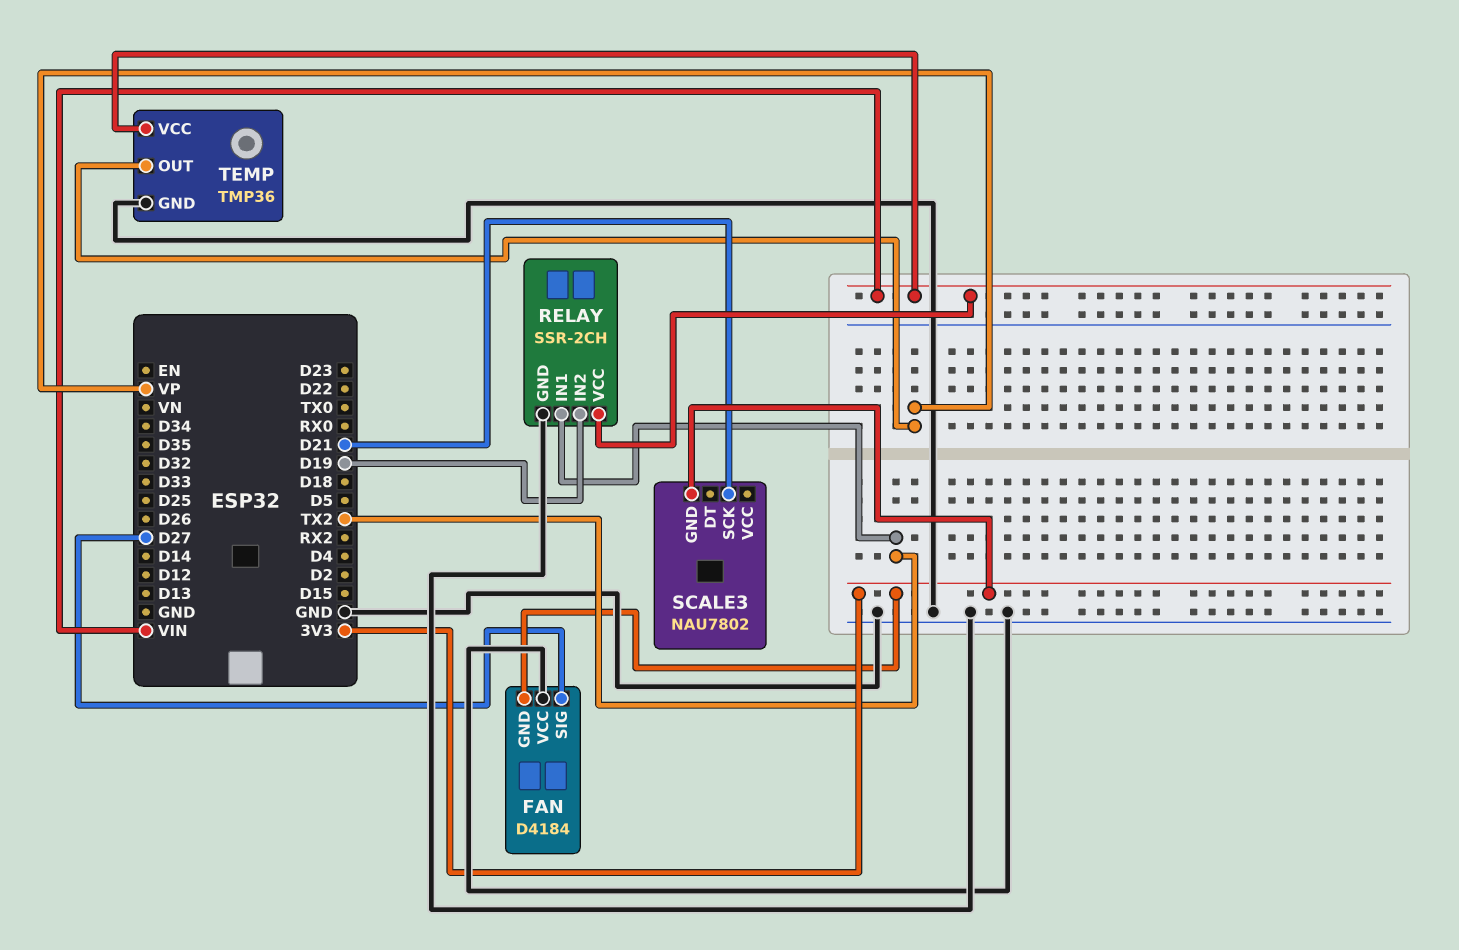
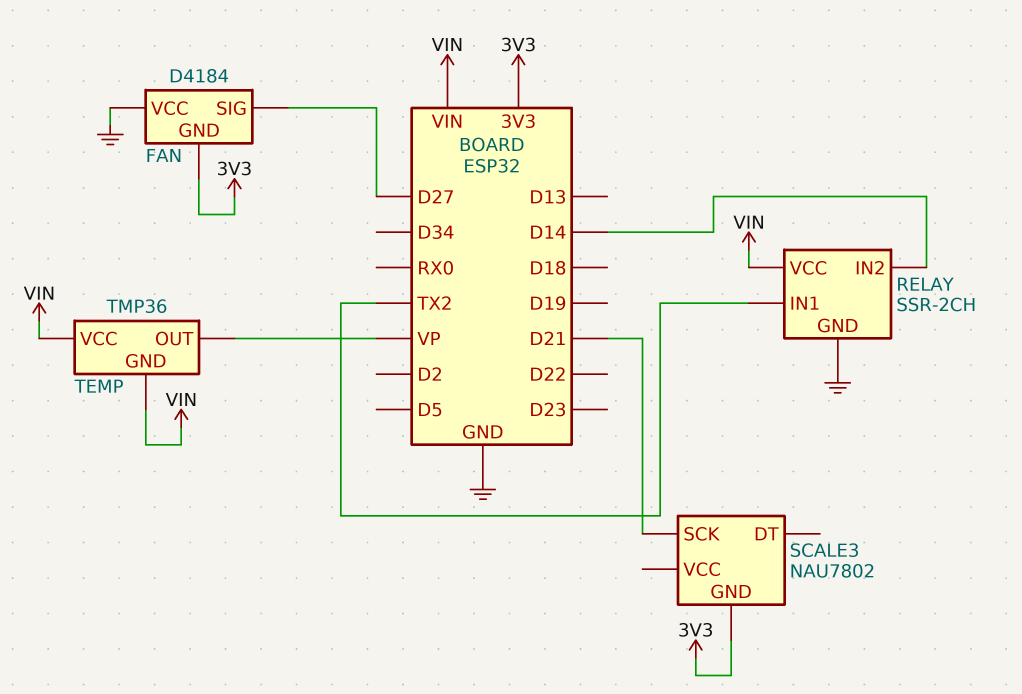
RELAY pin IN2: D19 -> D14
TEMP pin GND: GND -> VIN

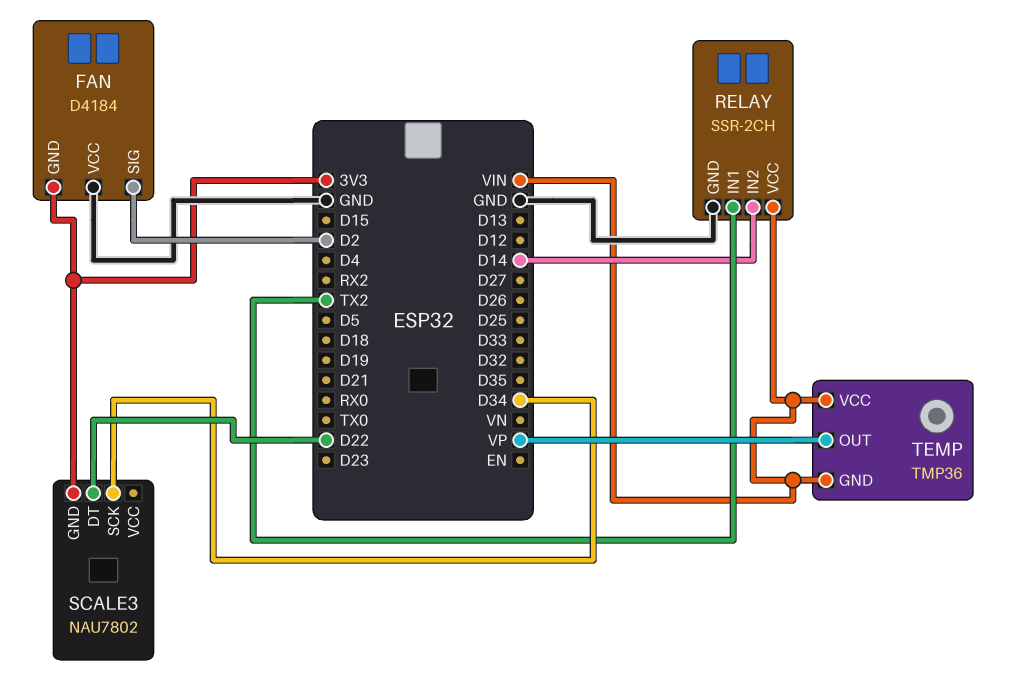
FAN pin SIG: D27 -> D2
SCALE3 pin DT: none -> D22
SCALE3 pin SCK: D21 -> D34

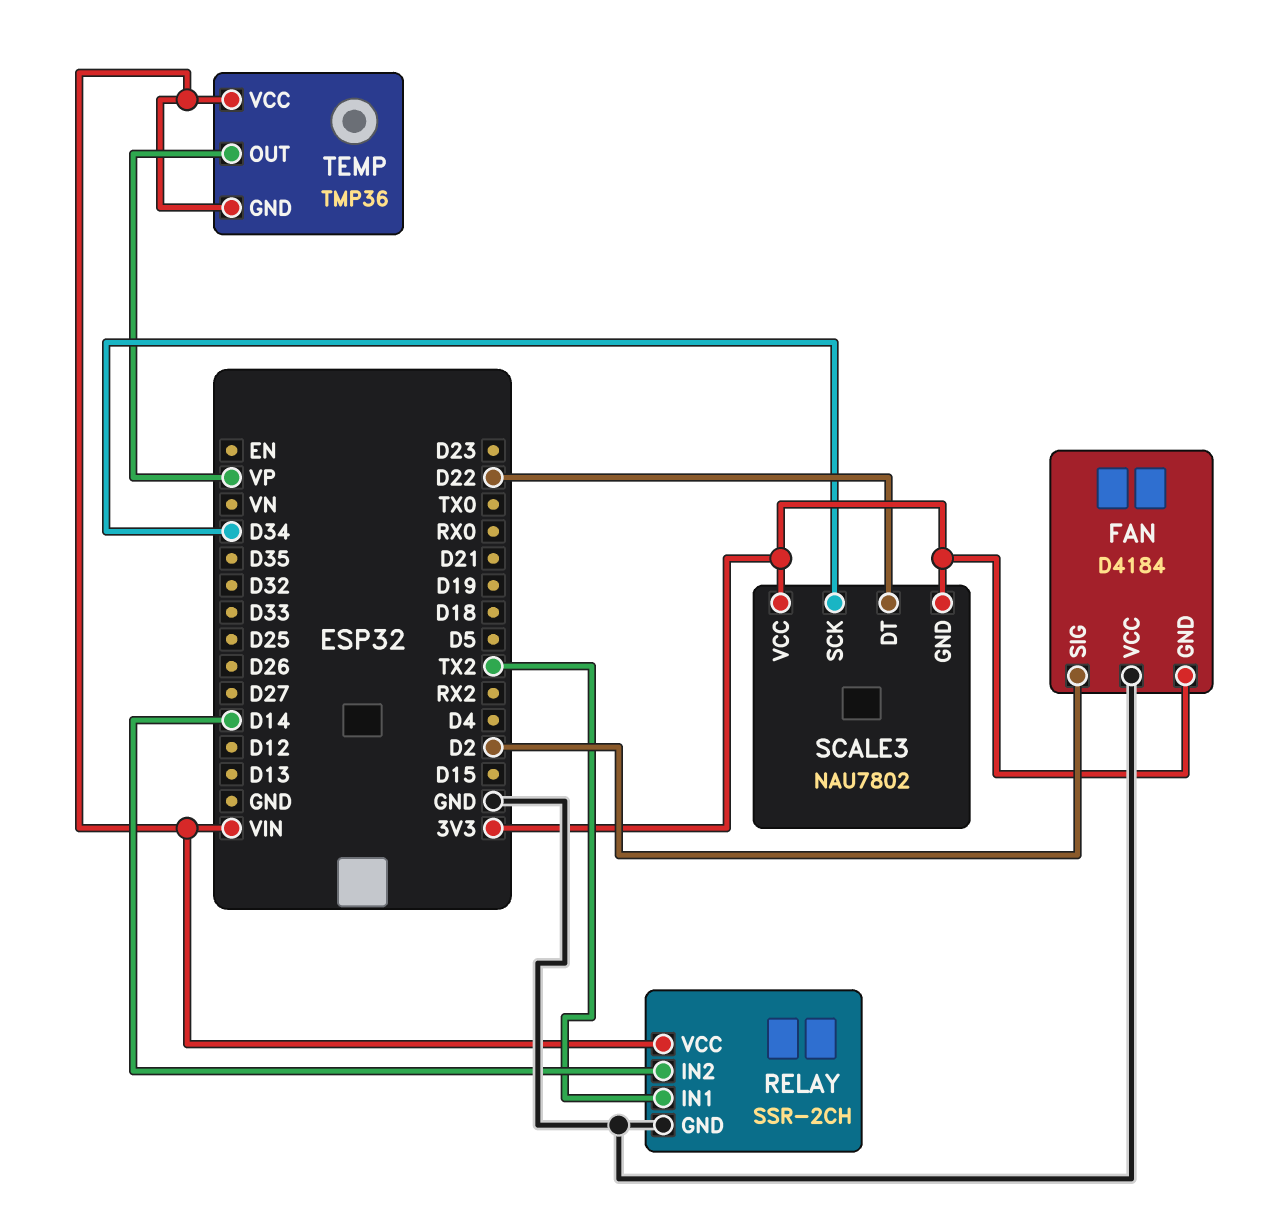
SCALE3 pin VCC: none -> 3V3

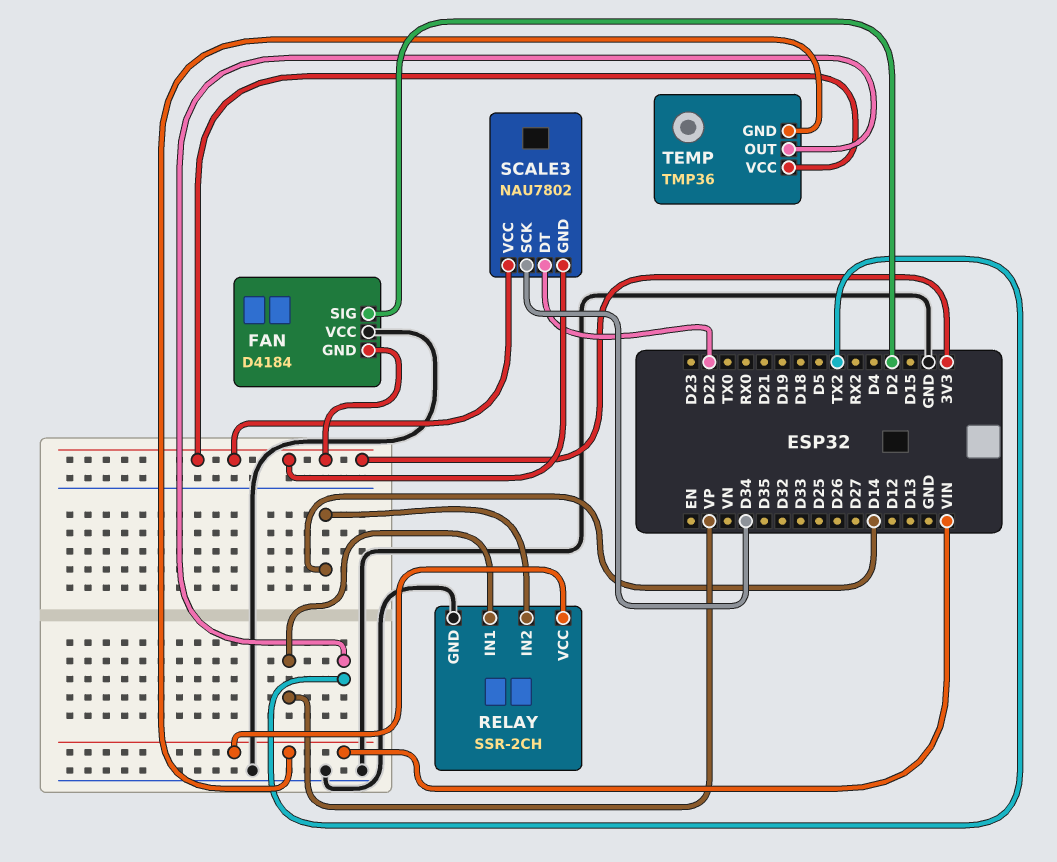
RELAY pin IN1: TX2 -> VP
TEMP pin OUT: VP -> TX2
TEMP pin VCC: VIN -> 3V3

